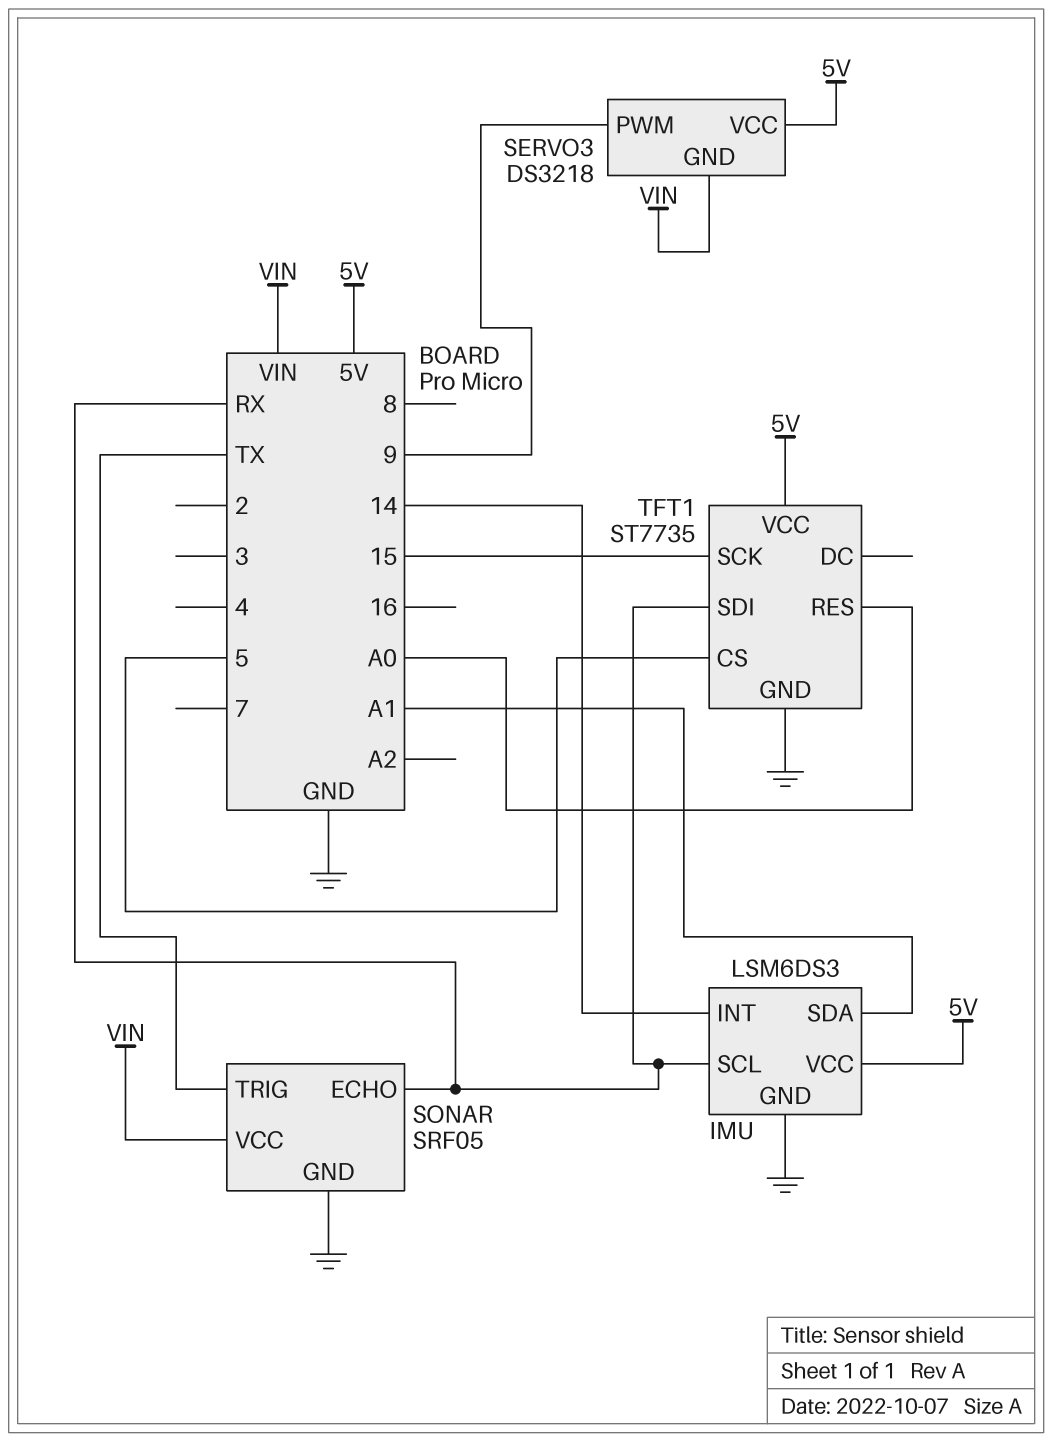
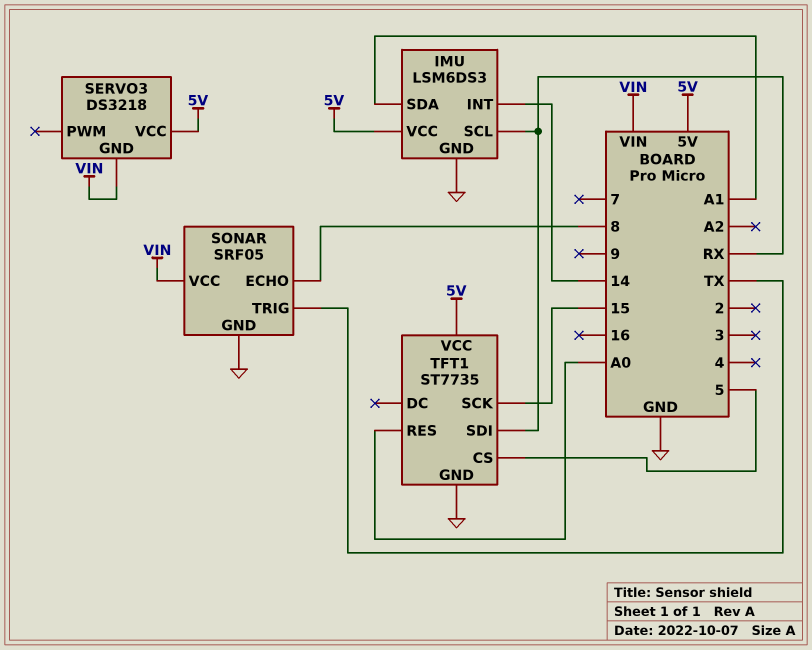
SERVO3 pin PWM: 9 -> none
SONAR pin ECHO: RX -> 8

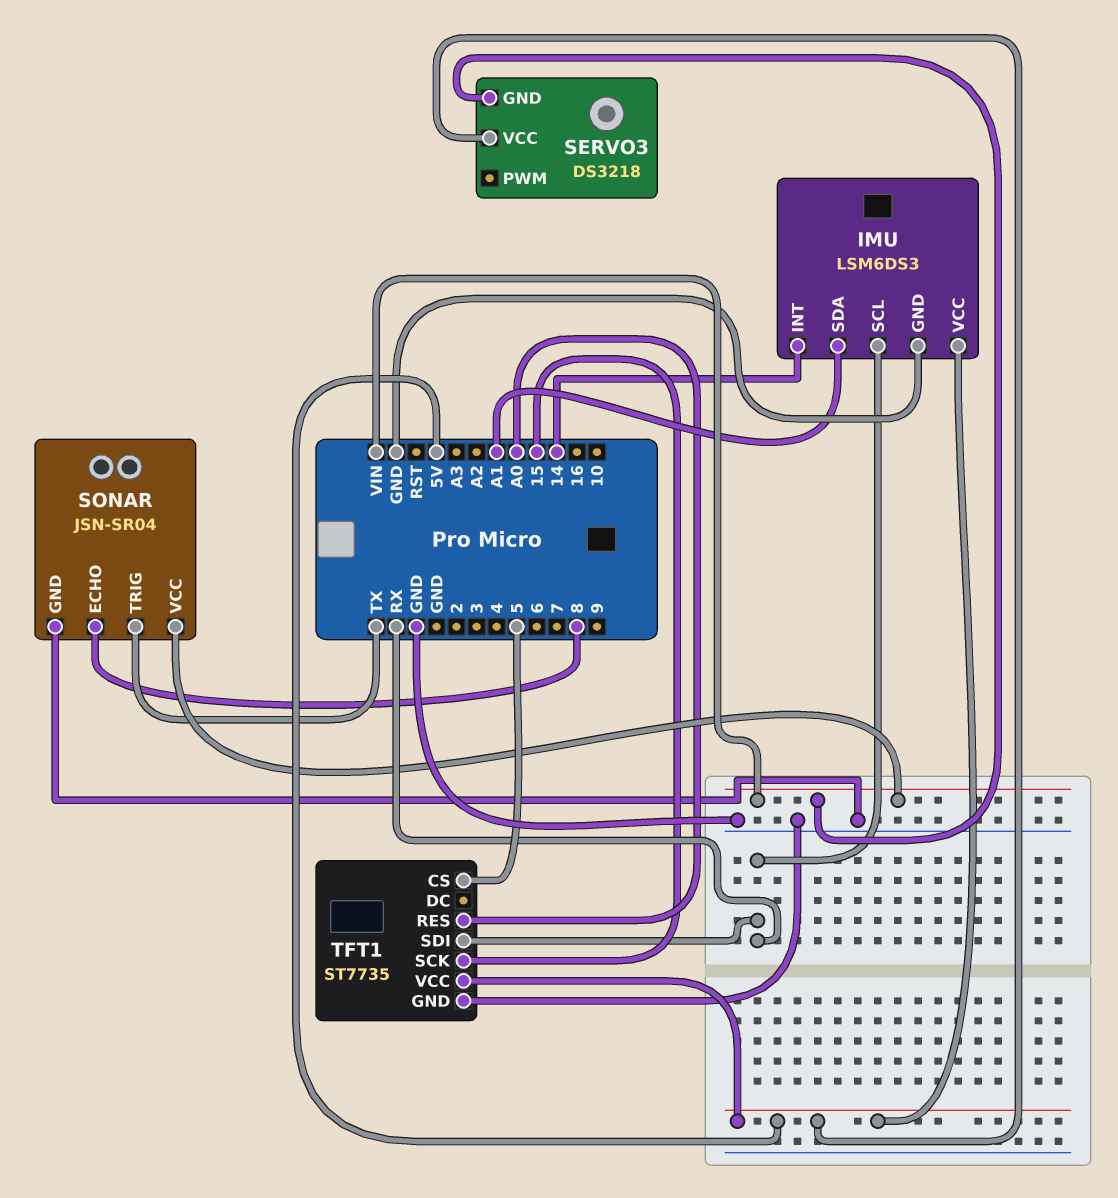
SONAR: SRF05 -> JSN-SR04

